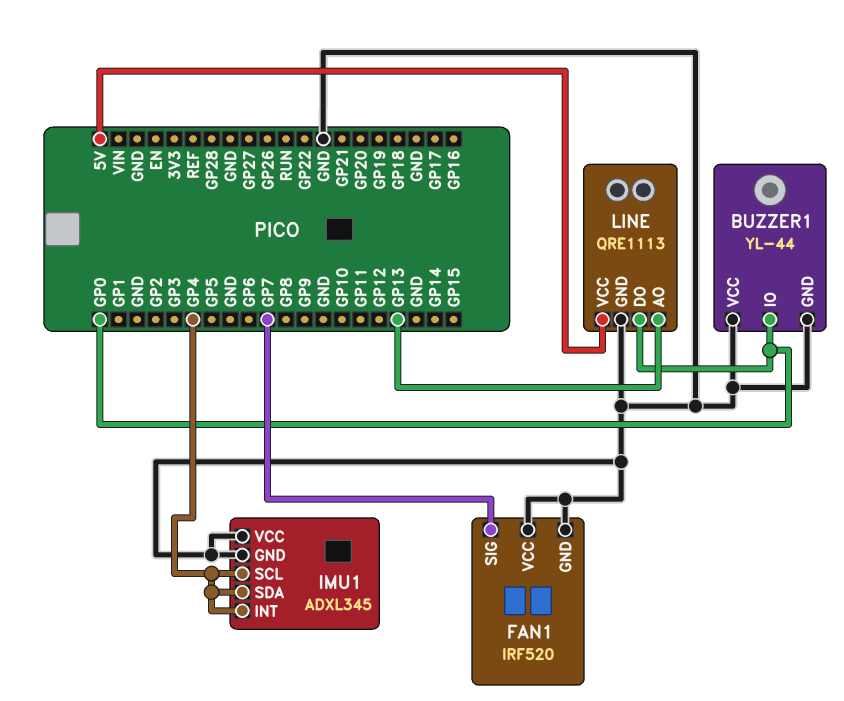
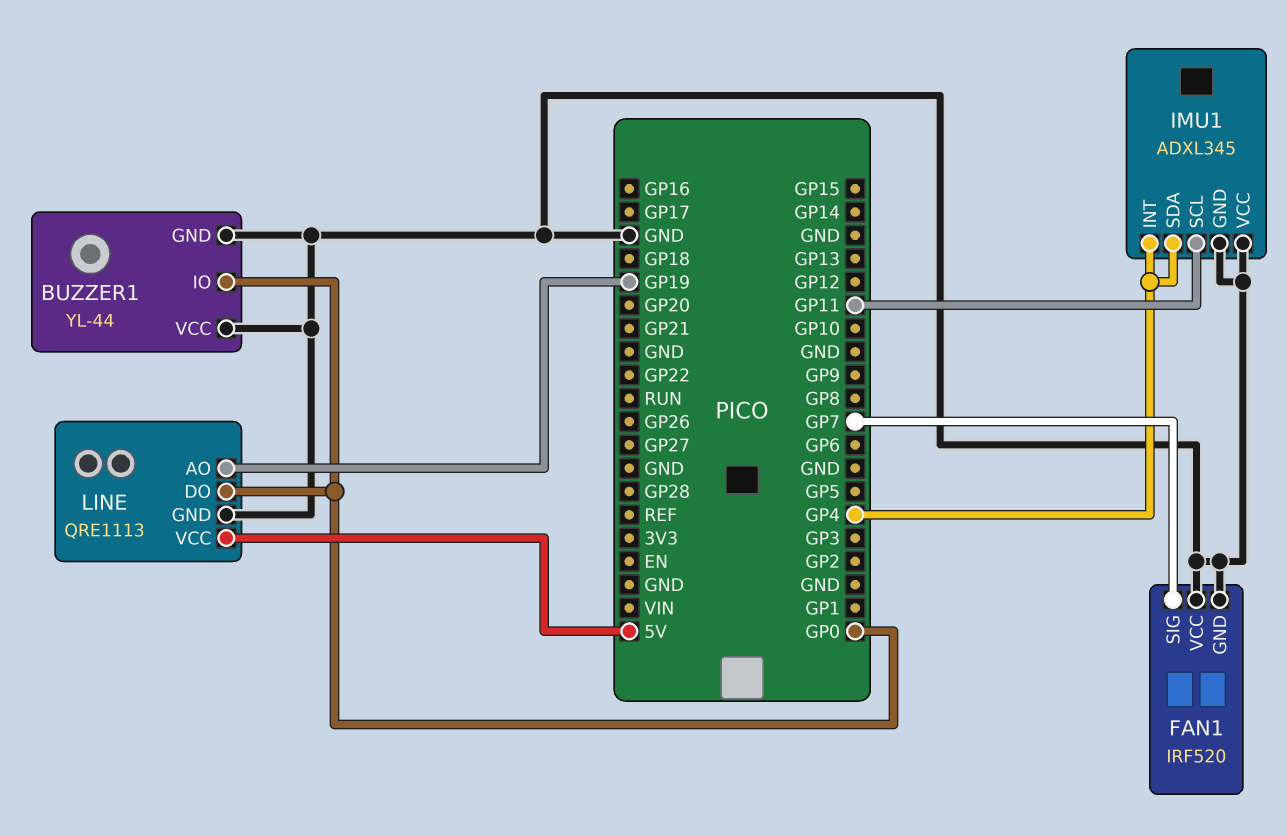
IMU1 pin SCL: GP4 -> GP11
LINE pin AO: GP13 -> GP19

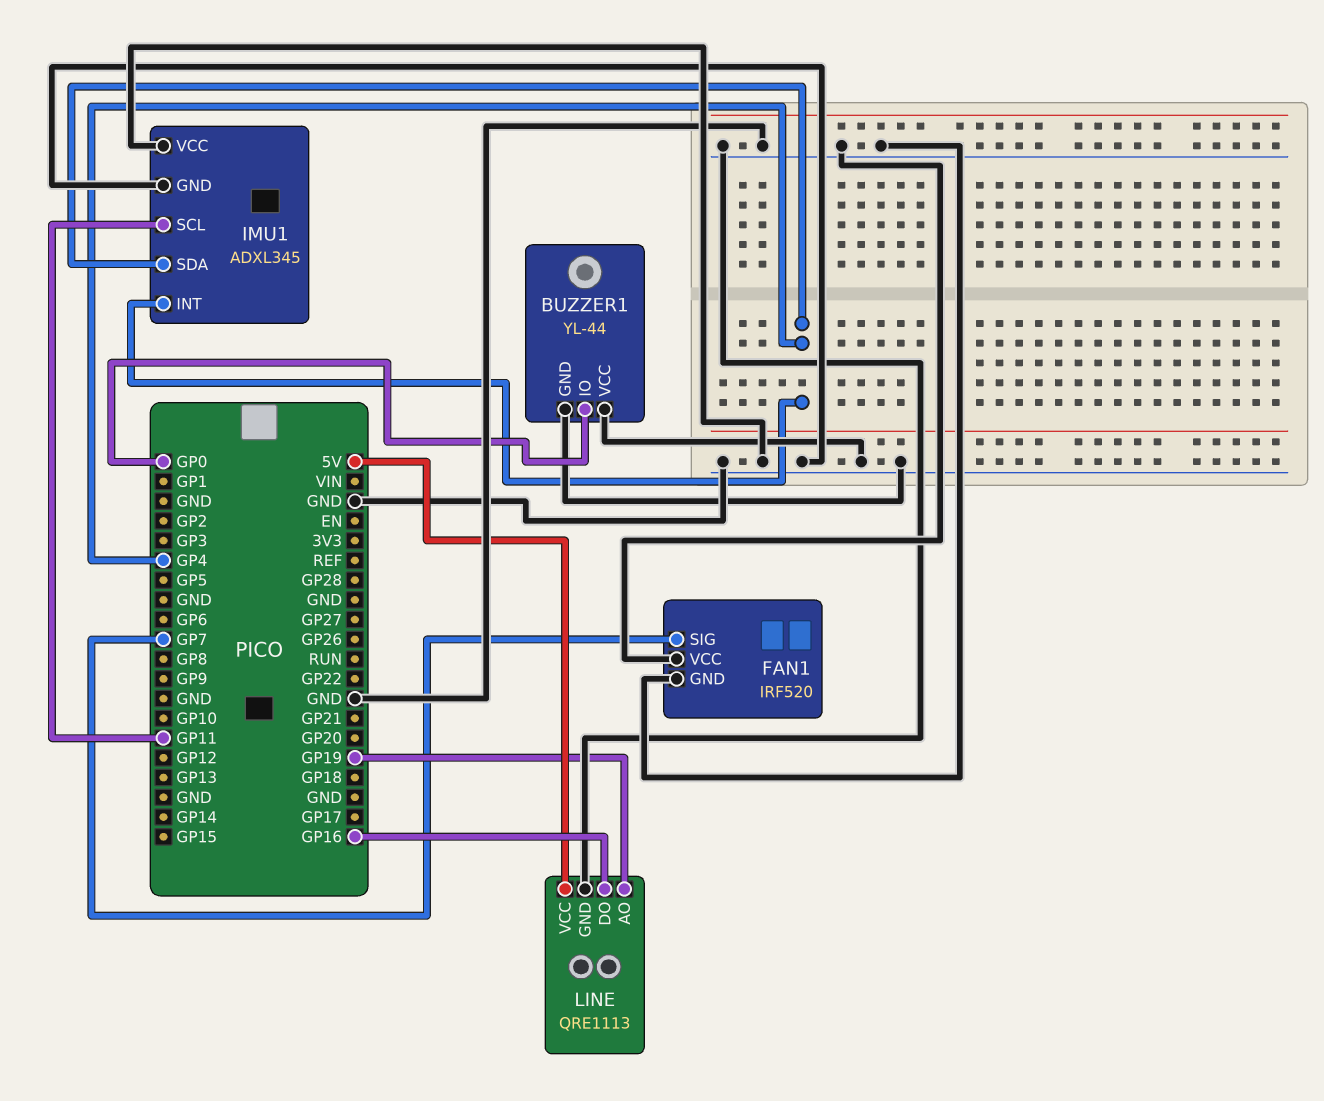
LINE pin DO: GP0 -> GP16

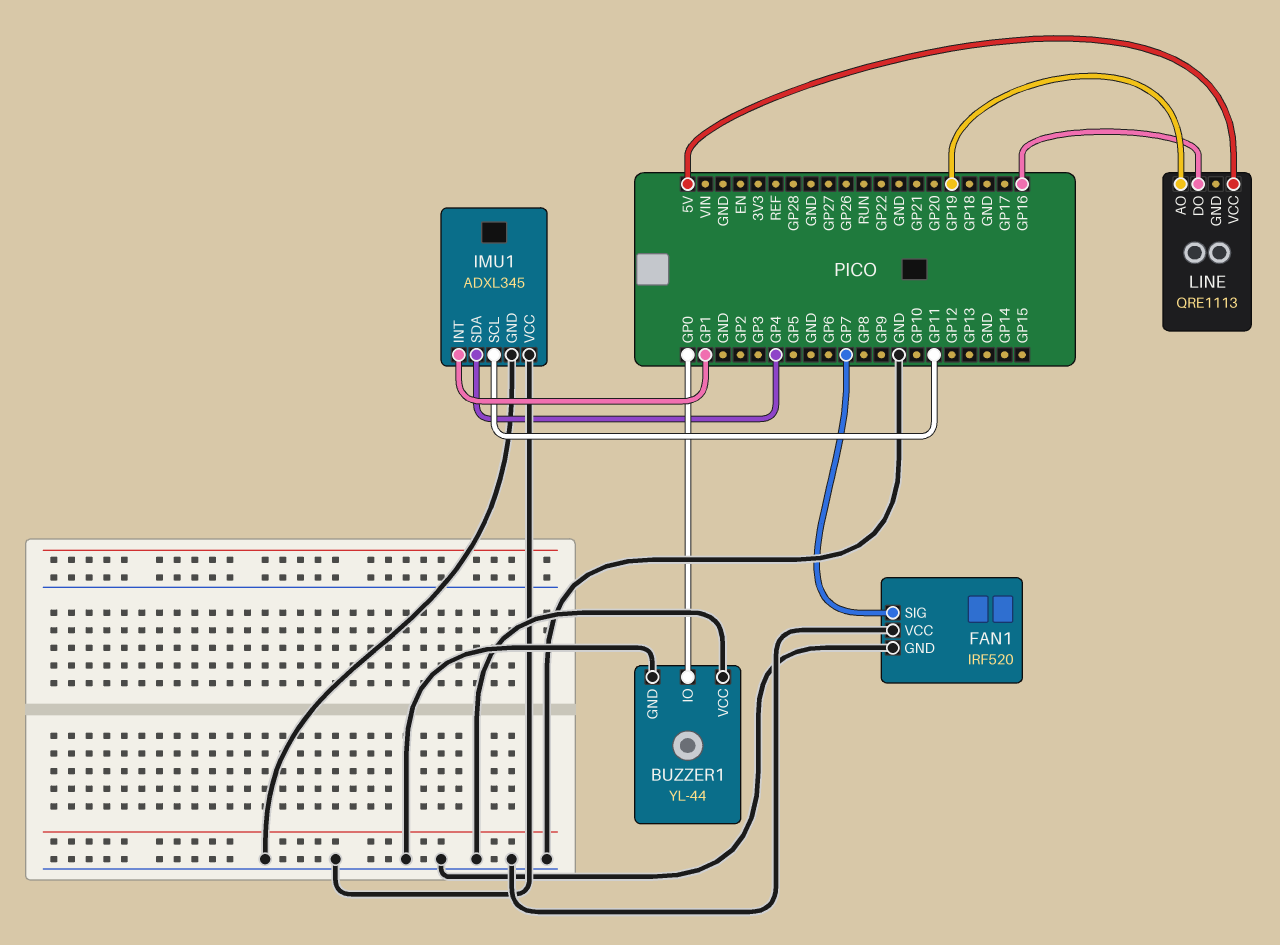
IMU1 pin INT: GP4 -> GP1
LINE pin GND: GND -> none

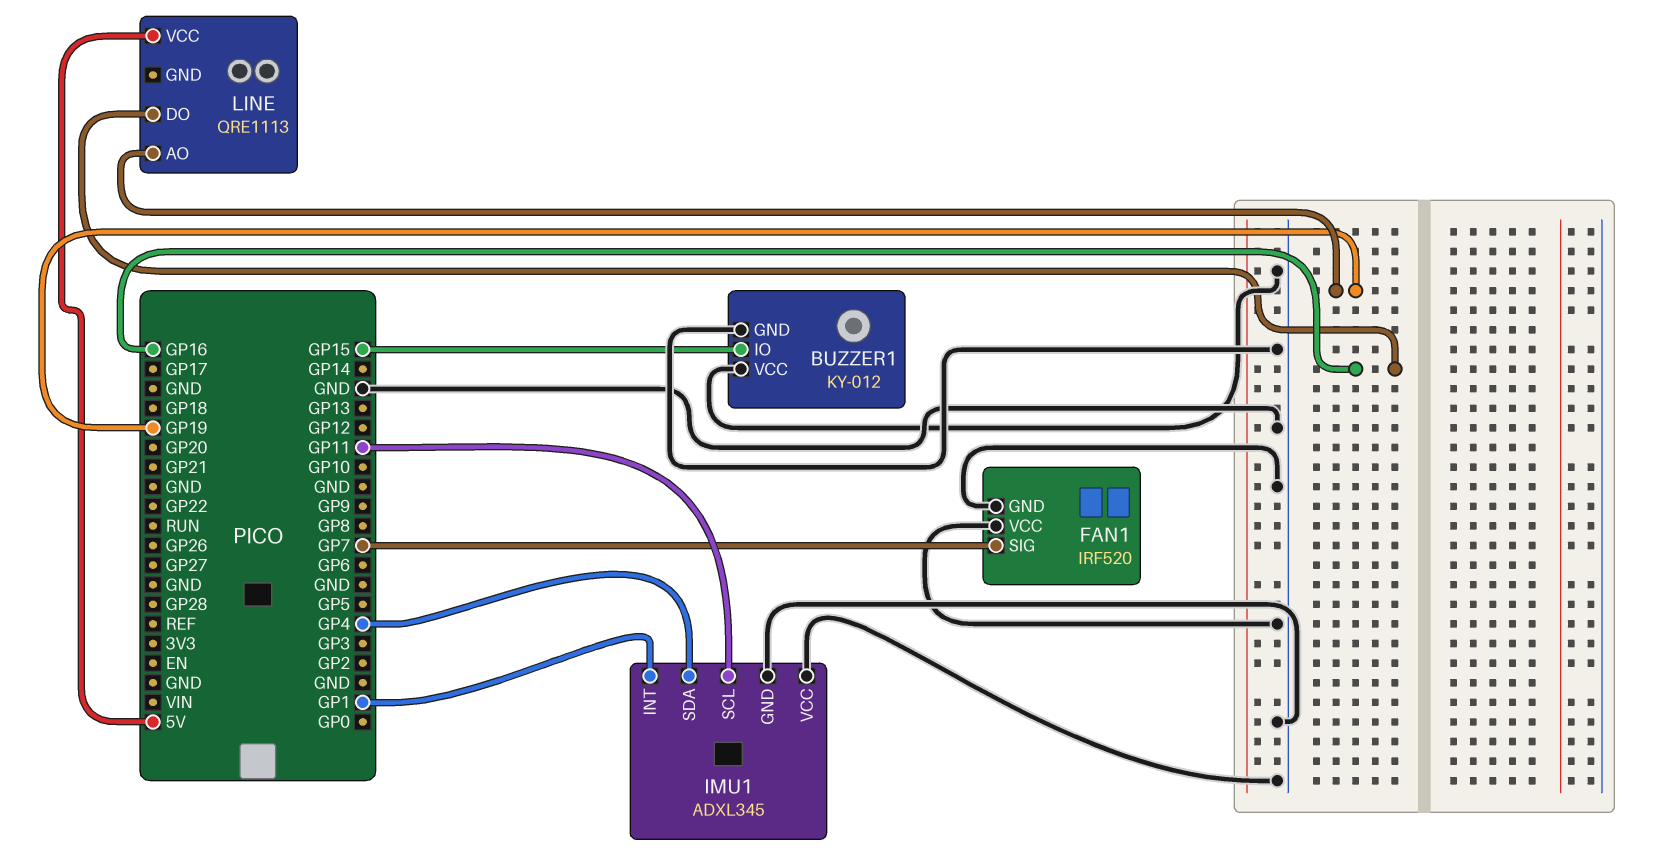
BUZZER1: YL-44 -> KY-012
BUZZER1 pin IO: GP0 -> GP15

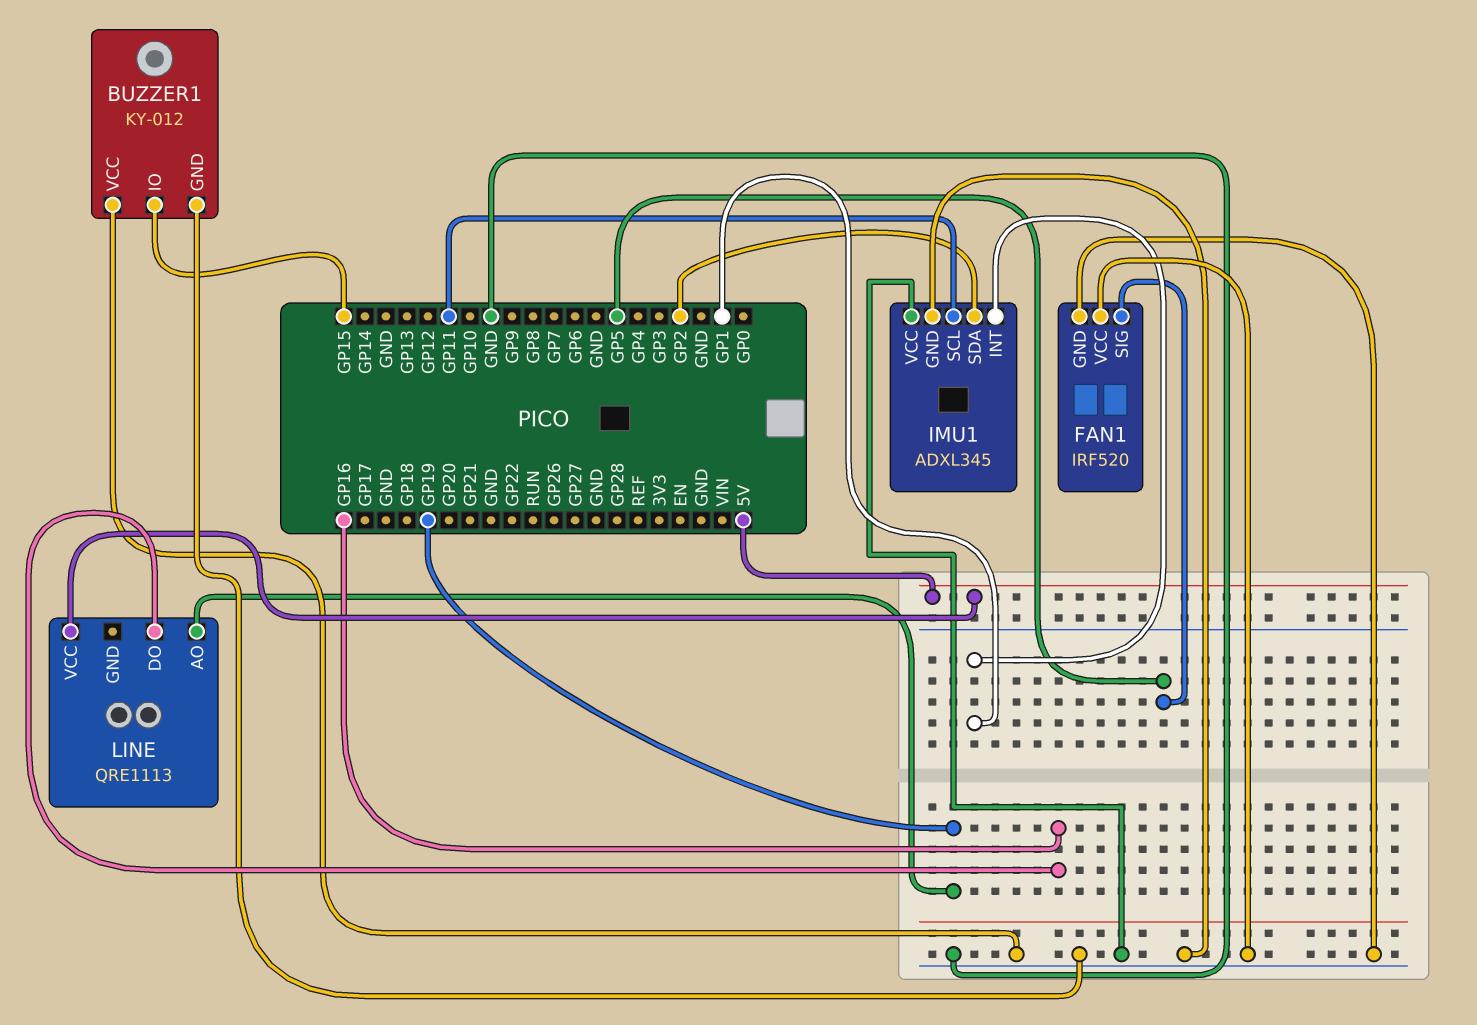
FAN1 pin SIG: GP7 -> GP5
IMU1 pin SDA: GP4 -> GP2

